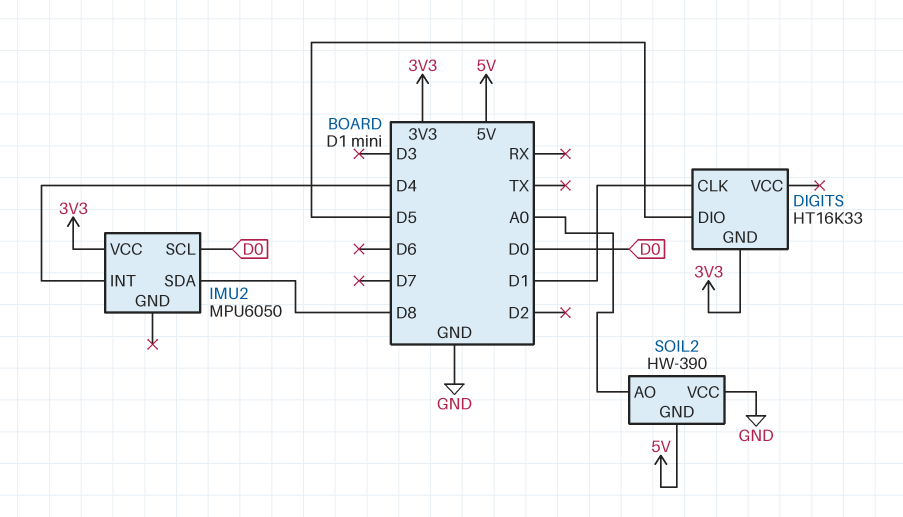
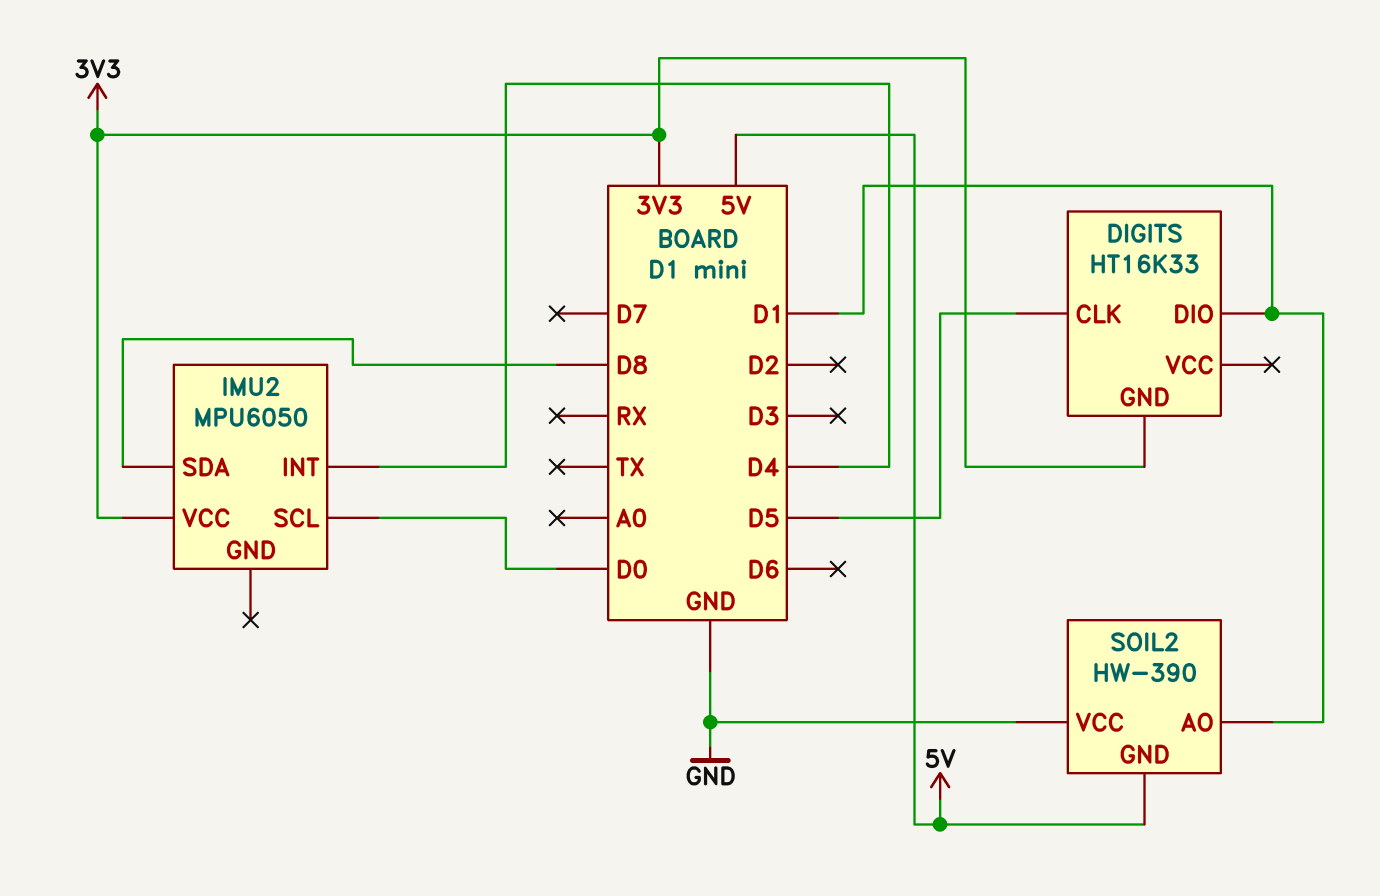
DIGITS pin CLK: D1 -> D5
DIGITS pin DIO: D5 -> D1
SOIL2 pin AO: A0 -> D1

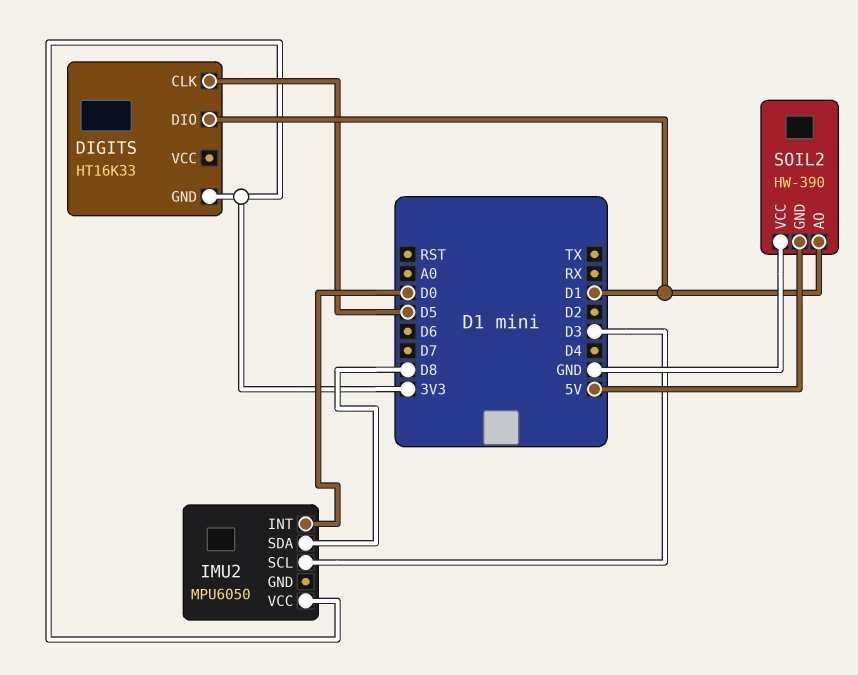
IMU2 pin INT: D4 -> D0
IMU2 pin SCL: D0 -> D3

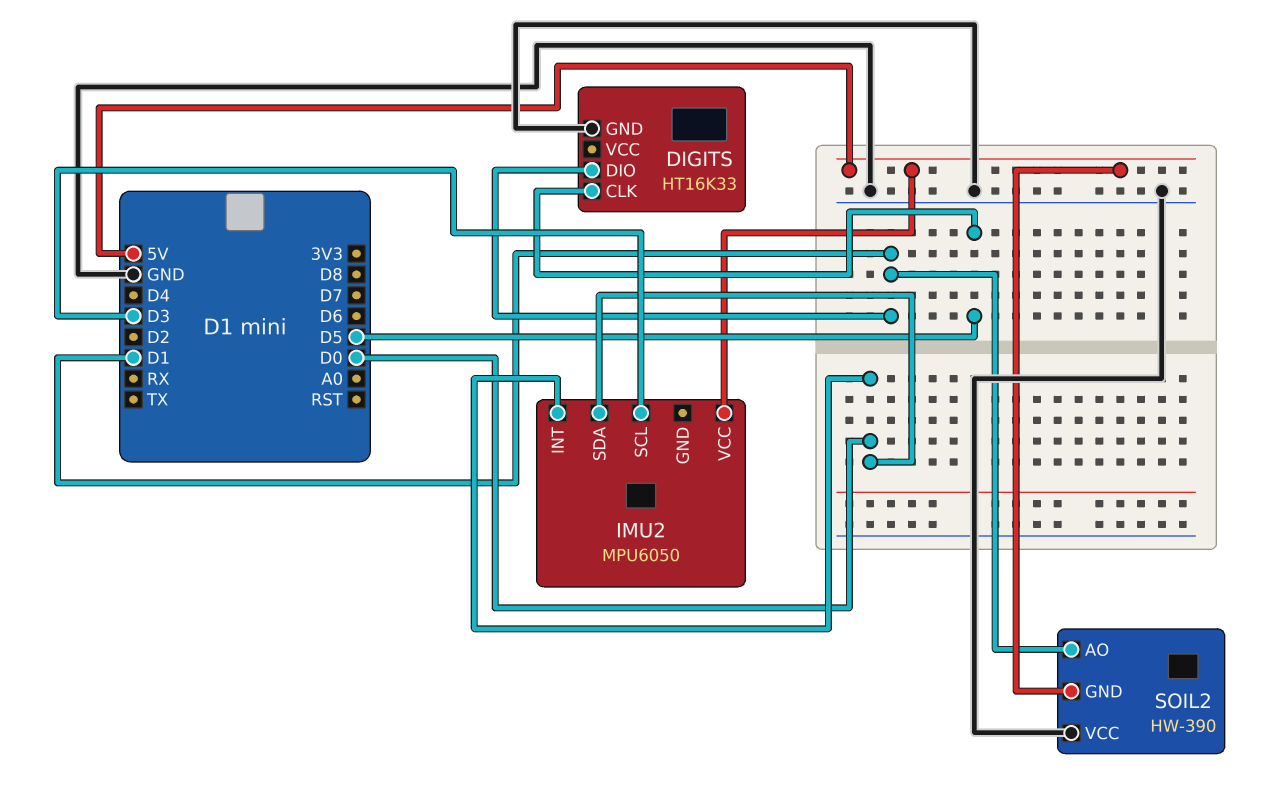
DIGITS pin GND: 3V3 -> GND
IMU2 pin SDA: D8 -> D0
IMU2 pin VCC: 3V3 -> 5V

